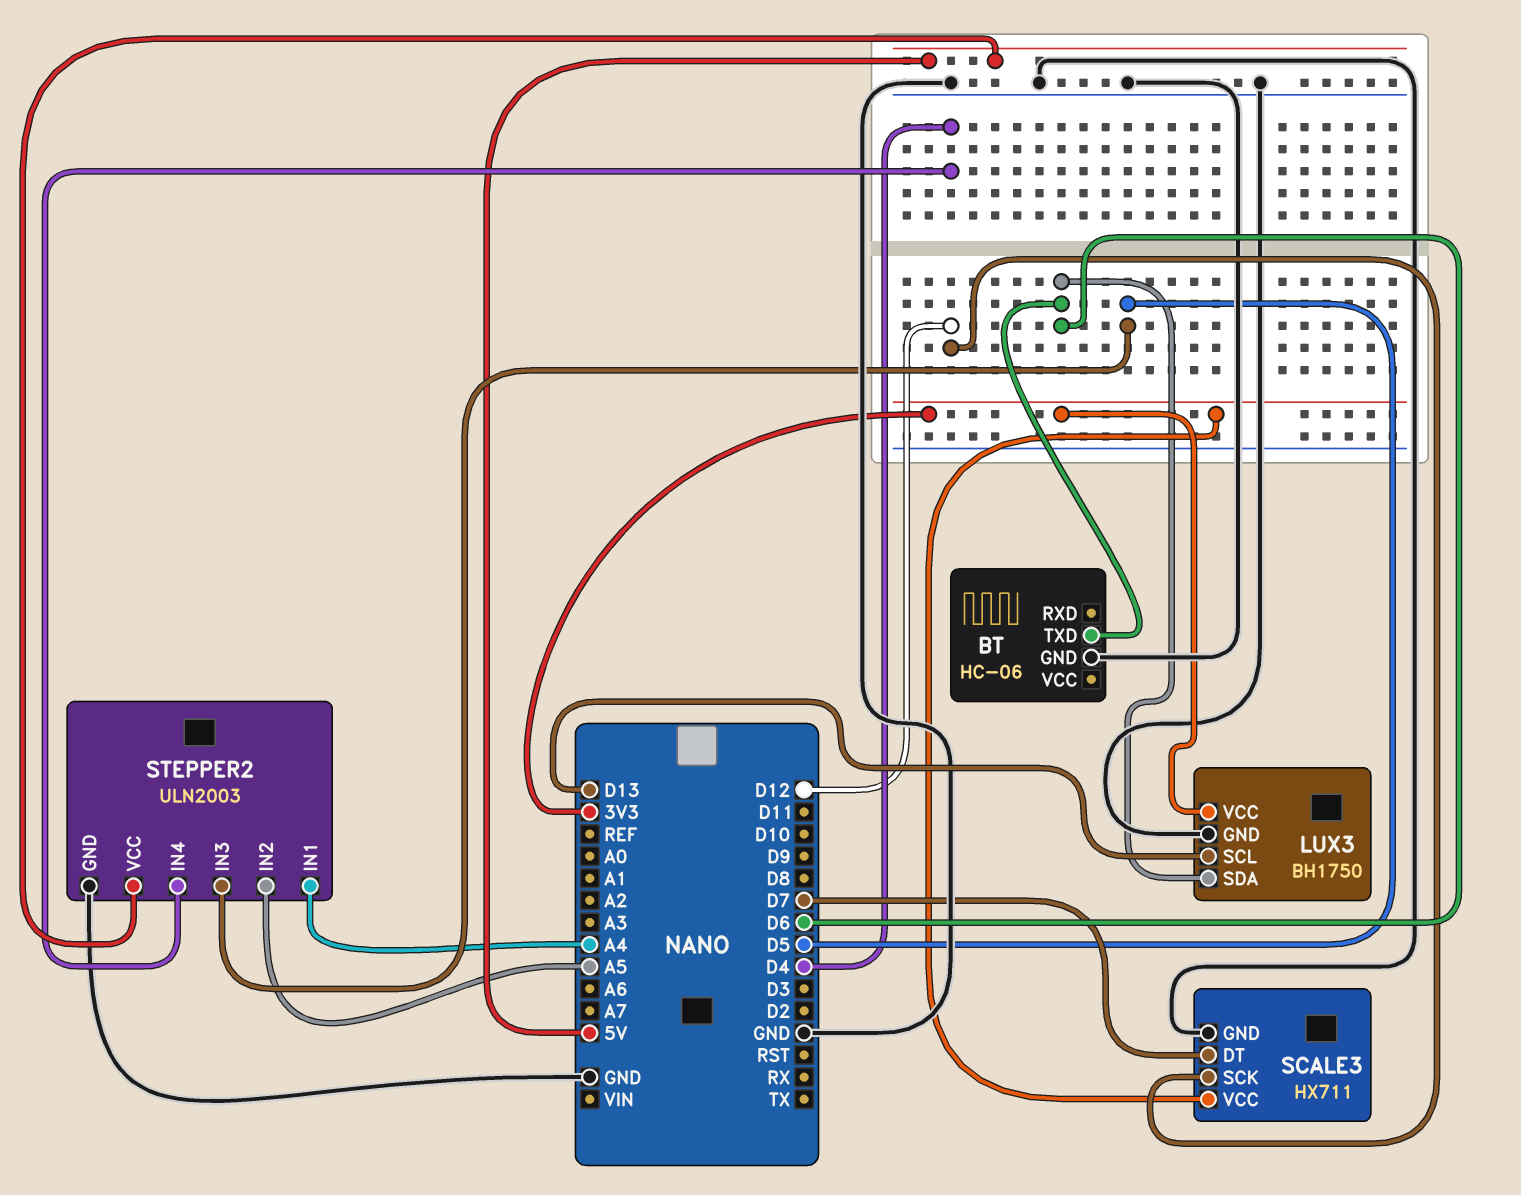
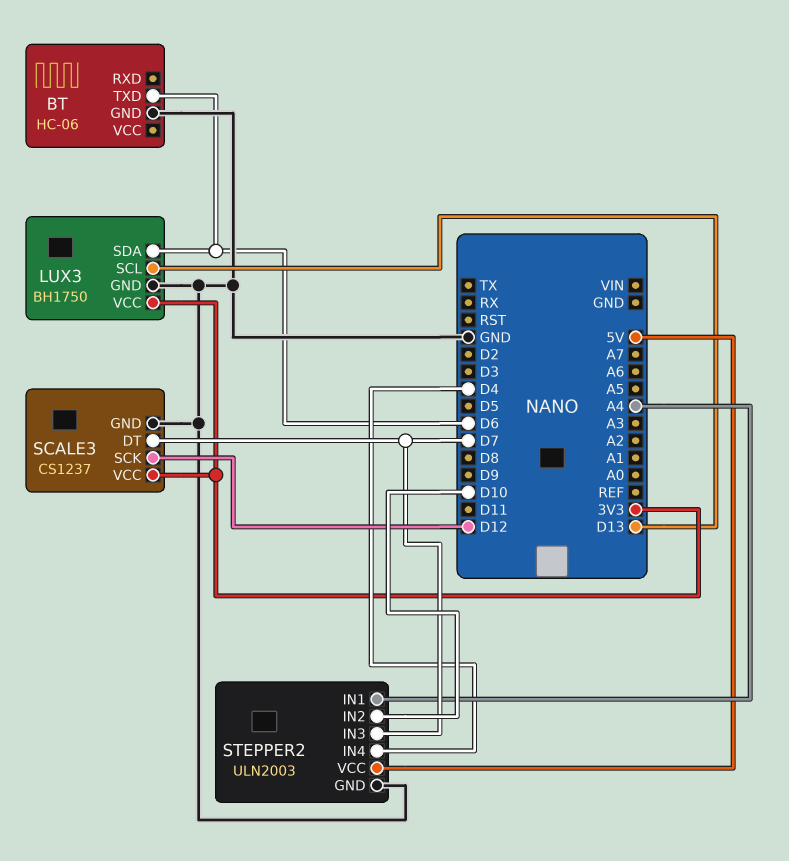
SCALE3: HX711 -> CS1237
STEPPER2 pin IN2: A5 -> D10
STEPPER2 pin IN3: D5 -> D7

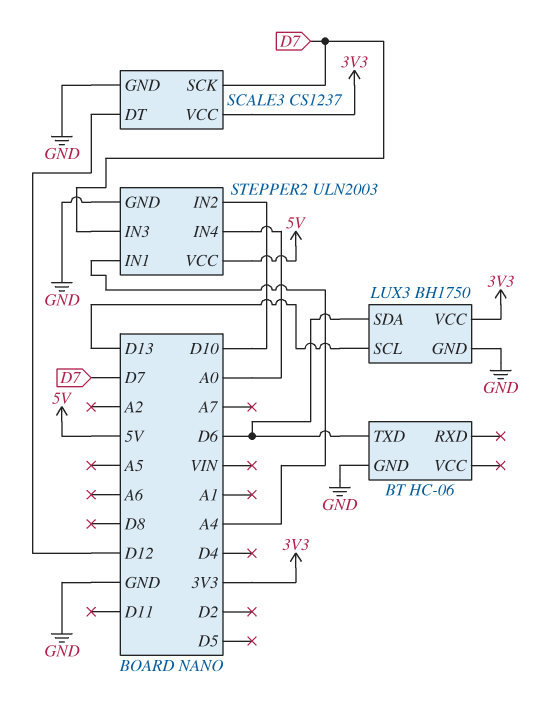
SCALE3 pin DT: D7 -> D12
SCALE3 pin SCK: D12 -> D7
STEPPER2 pin IN4: D4 -> A0

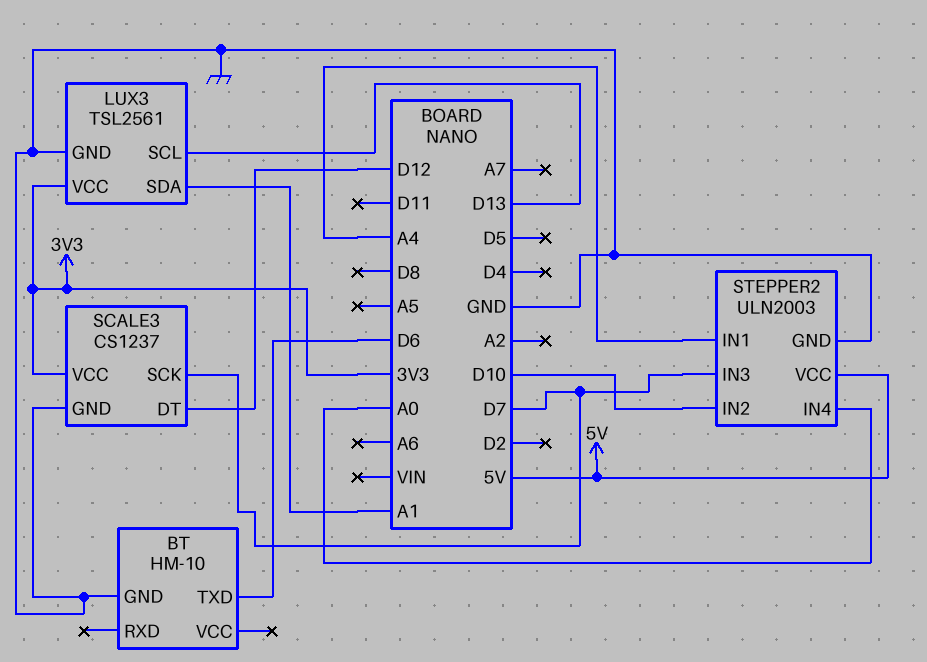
BT: HC-06 -> HM-10
LUX3: BH1750 -> TSL2561
LUX3 pin SDA: D6 -> A1

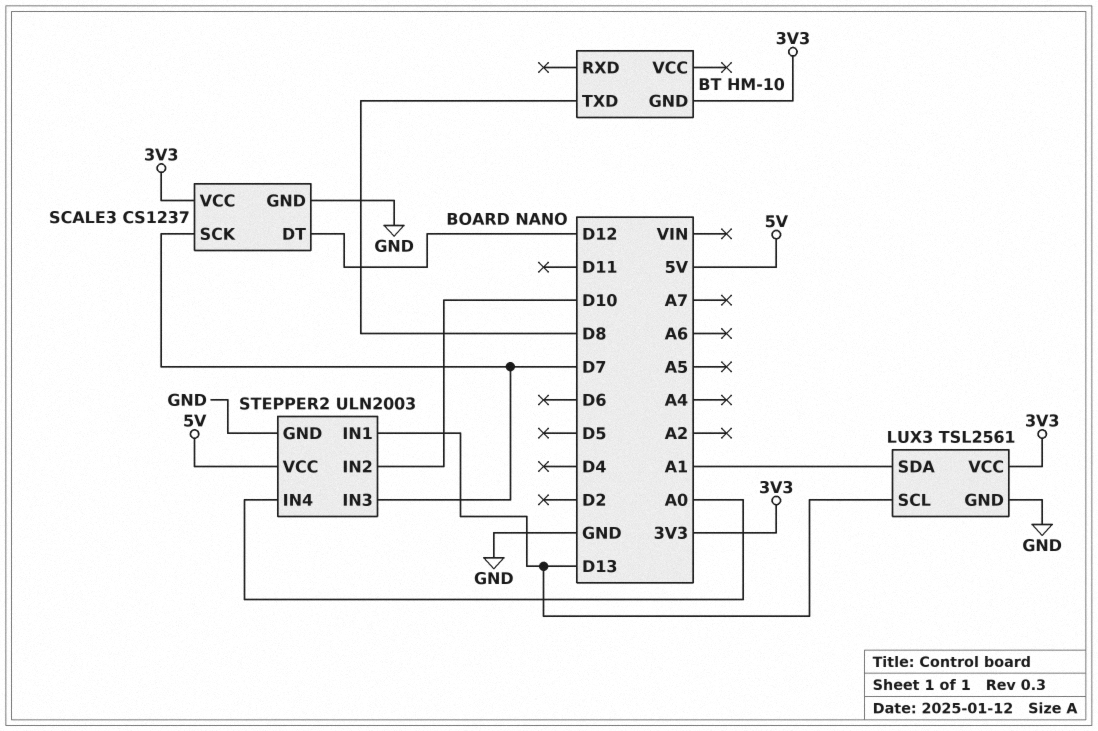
BT pin GND: GND -> 3V3
BT pin TXD: D6 -> D8
STEPPER2 pin IN1: A4 -> D13

